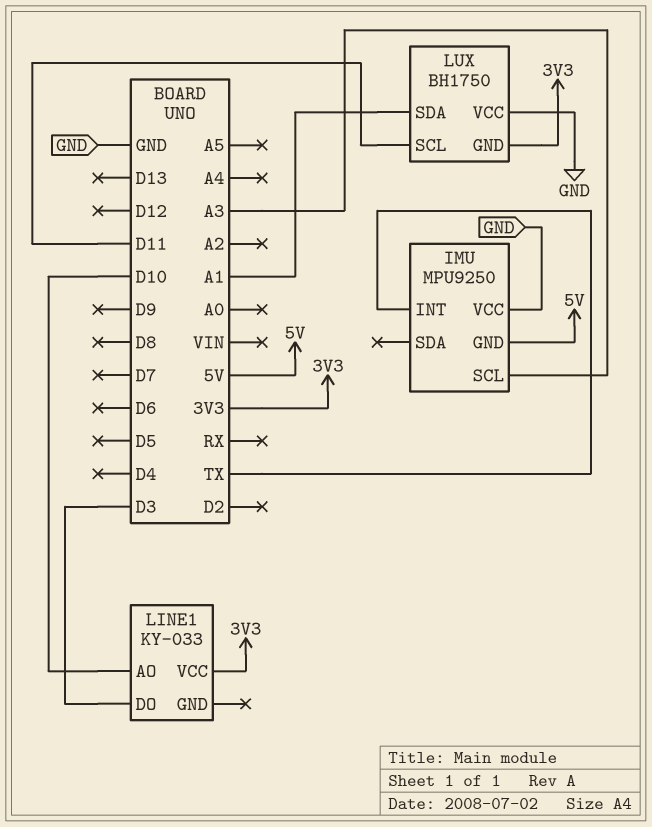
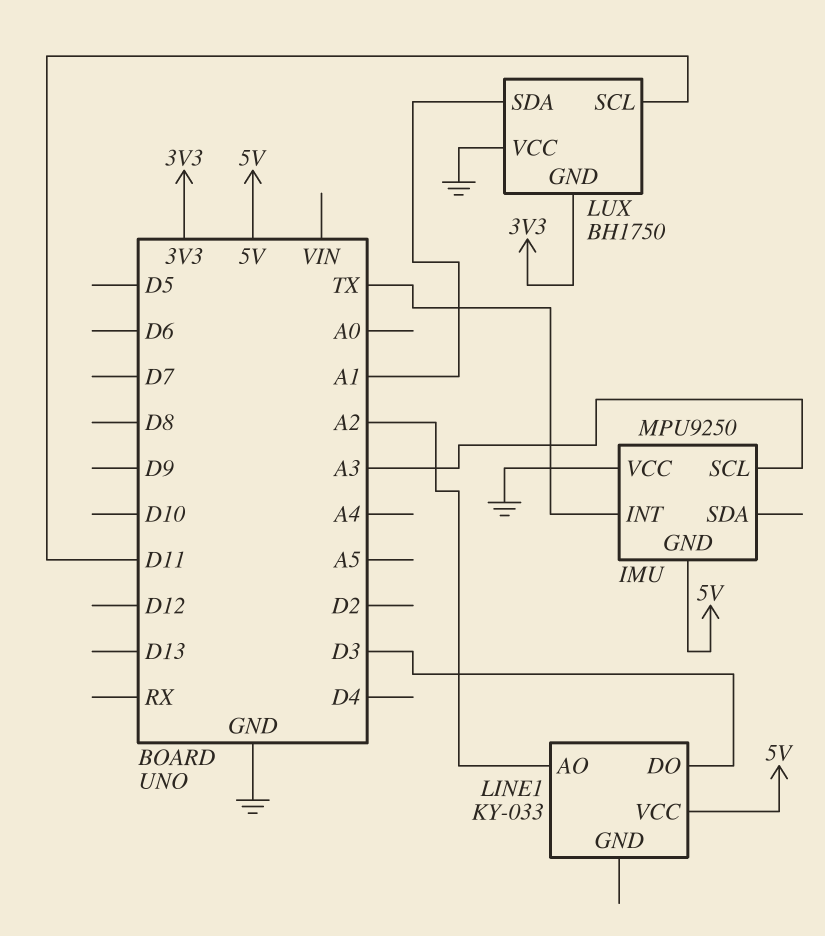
LINE1 pin AO: D10 -> A2
LINE1 pin VCC: 3V3 -> 5V

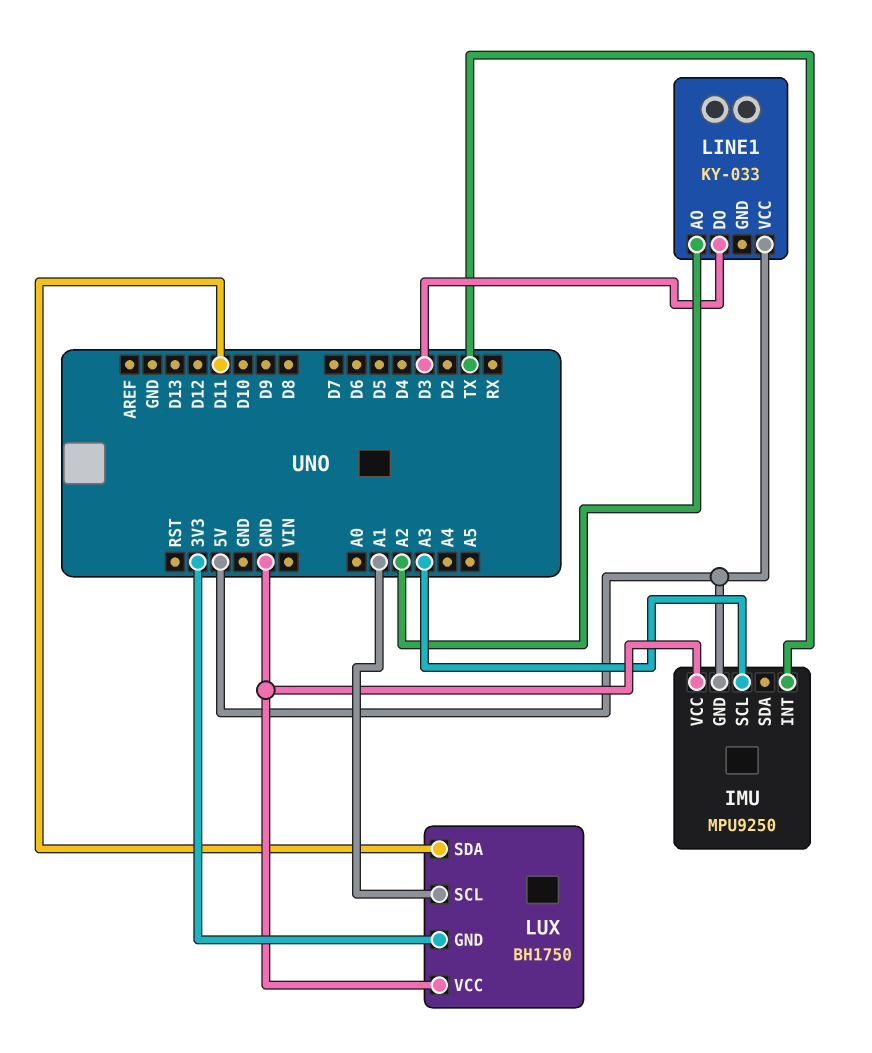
LUX pin SCL: D11 -> A1
LUX pin SDA: A1 -> D11

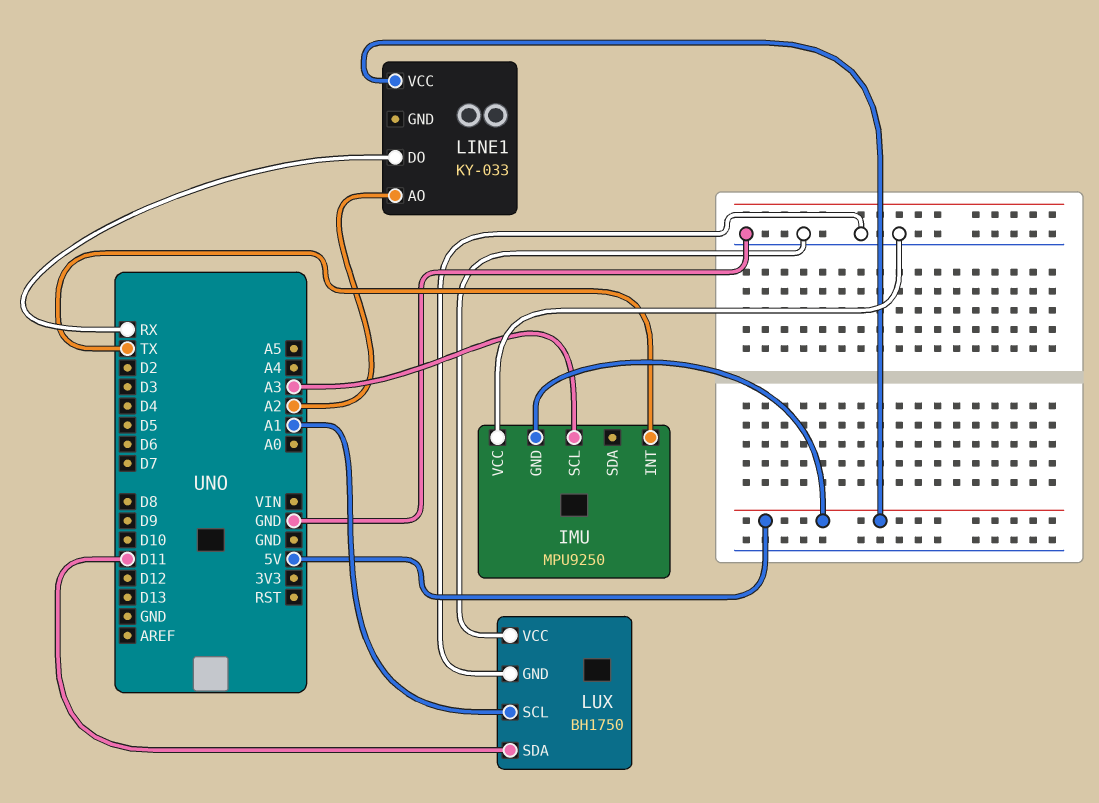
LINE1 pin DO: D3 -> RX
LUX pin GND: 3V3 -> GND

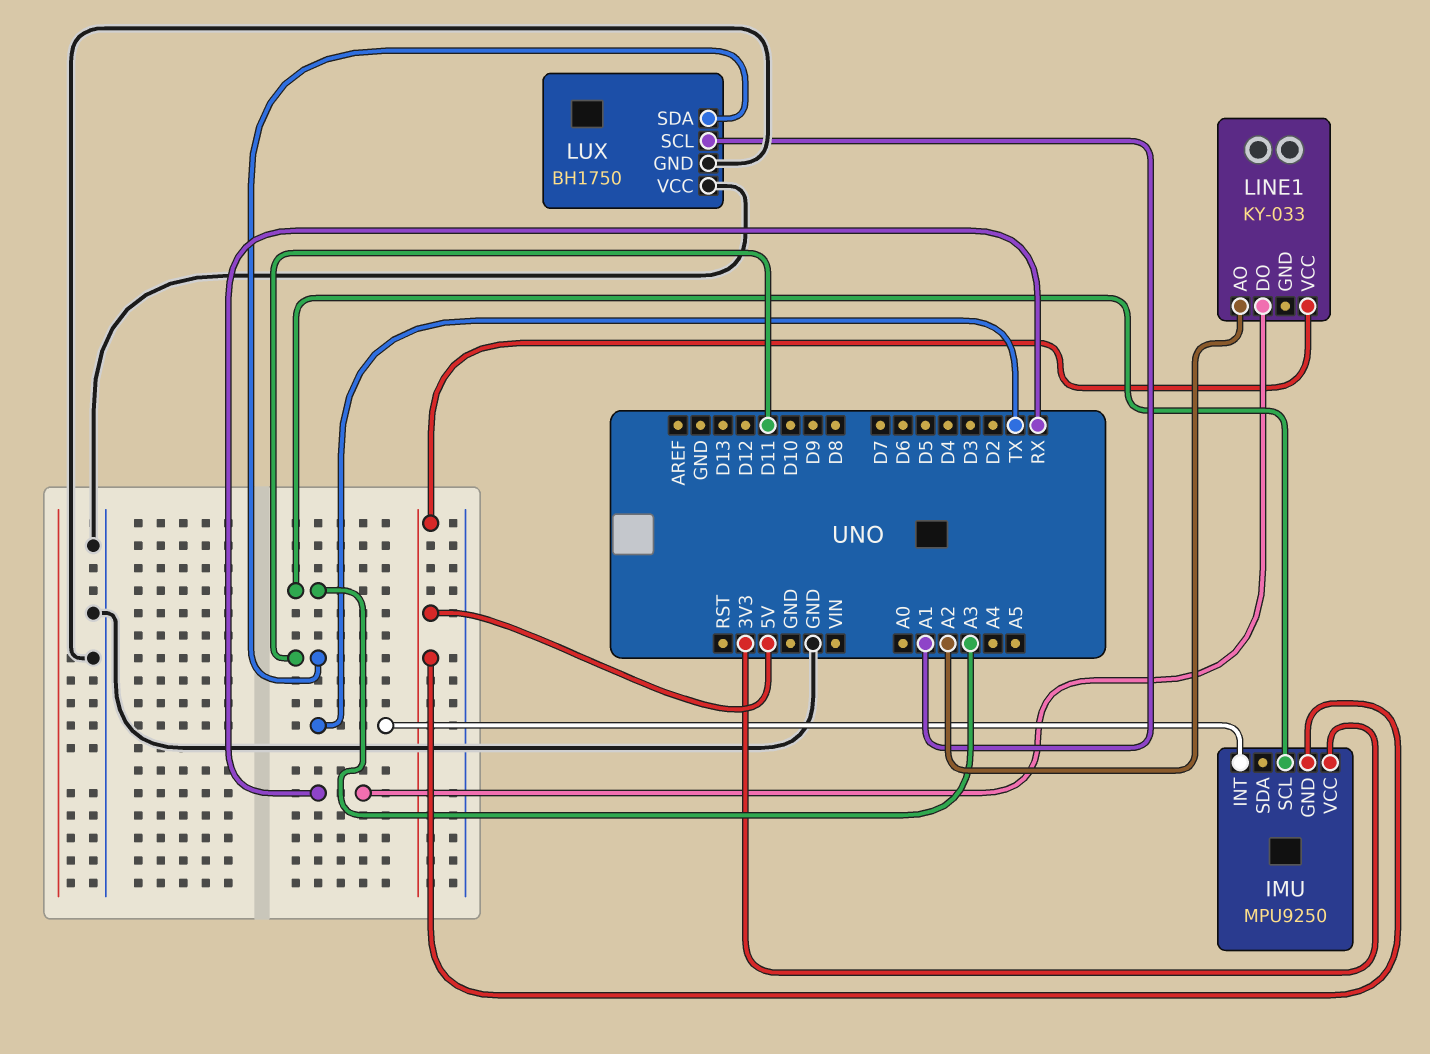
IMU pin VCC: GND -> 3V3

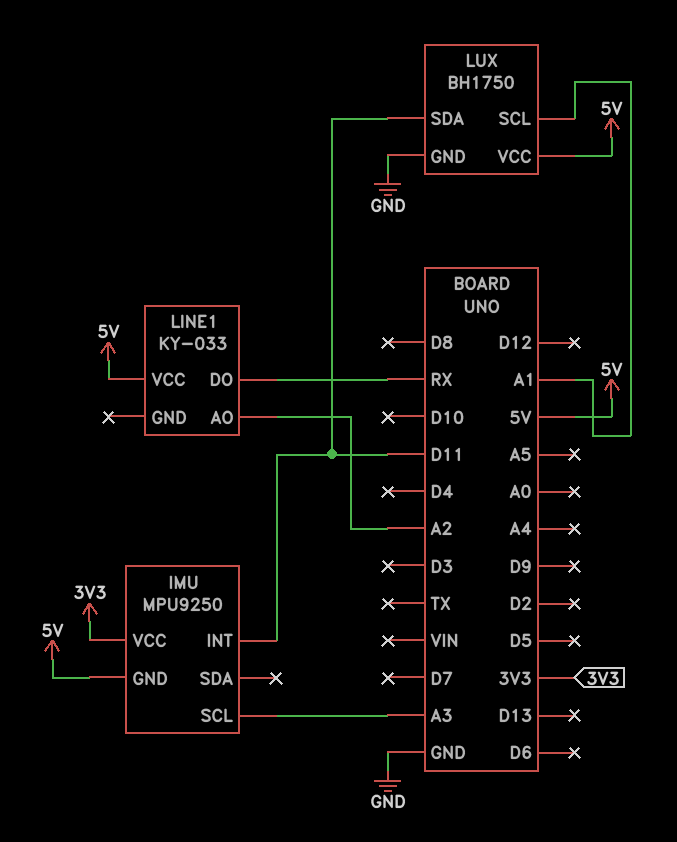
IMU pin INT: TX -> D11
LUX pin VCC: GND -> 5V

